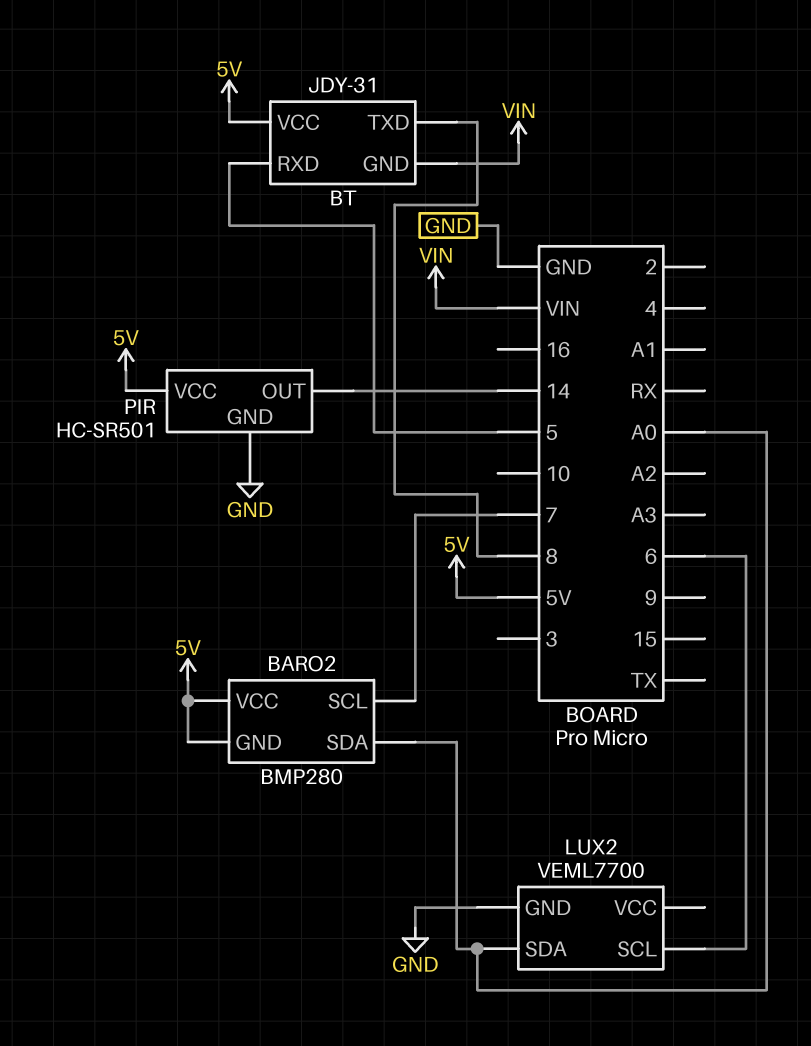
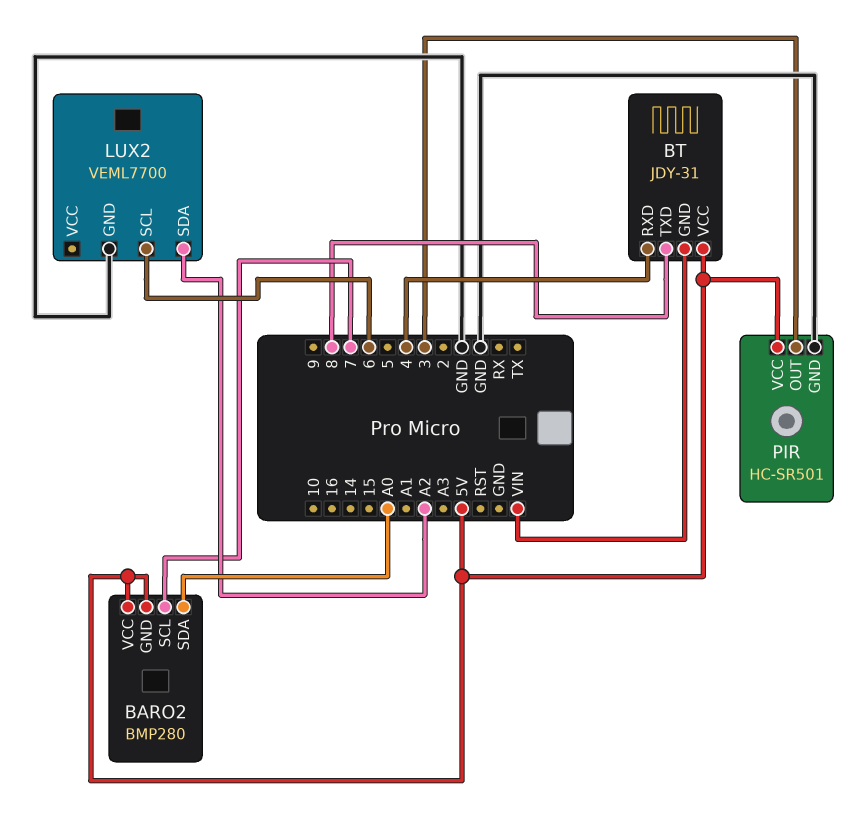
BT pin RXD: 5 -> 4
LUX2 pin SDA: A0 -> A2
PIR pin OUT: 14 -> 3

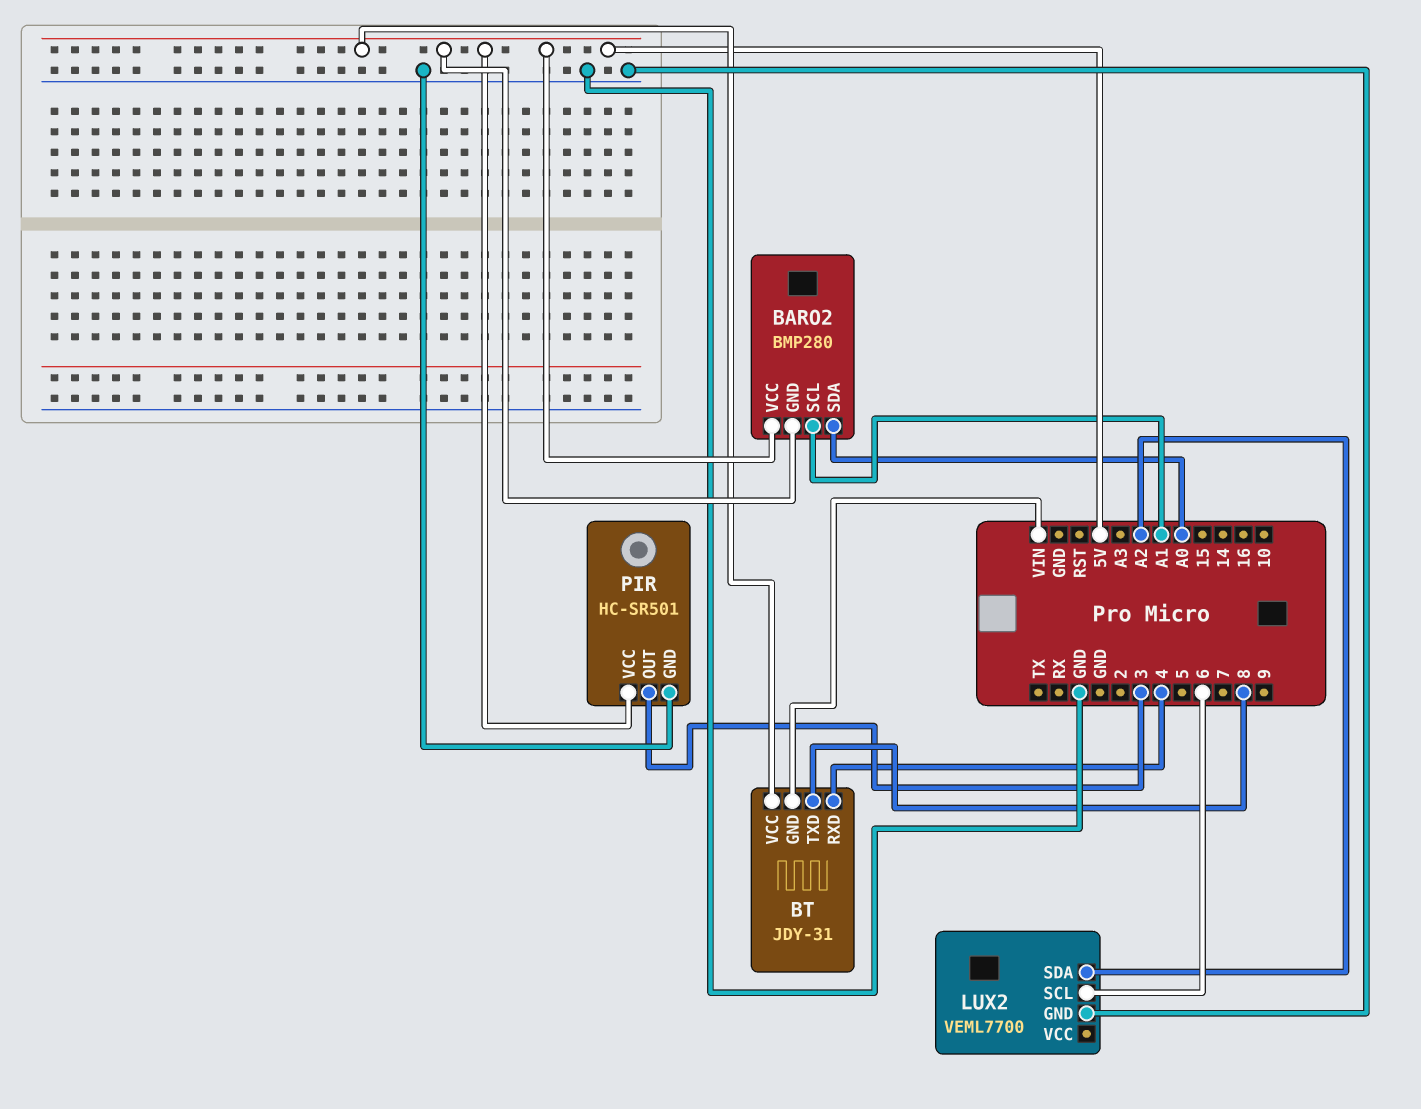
BARO2 pin SCL: 7 -> A1

